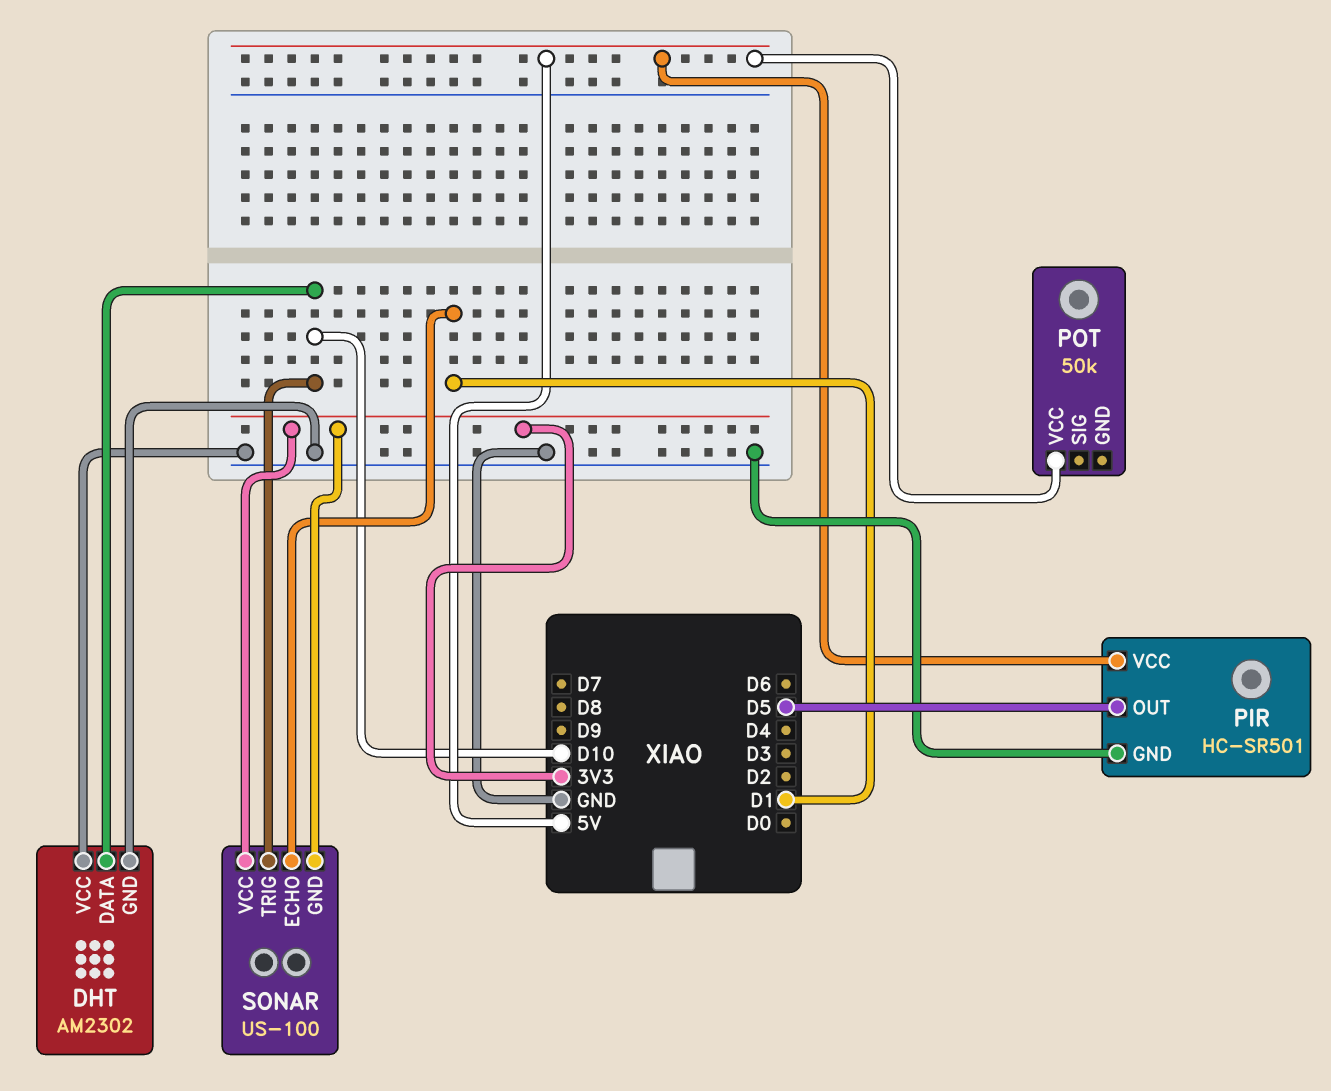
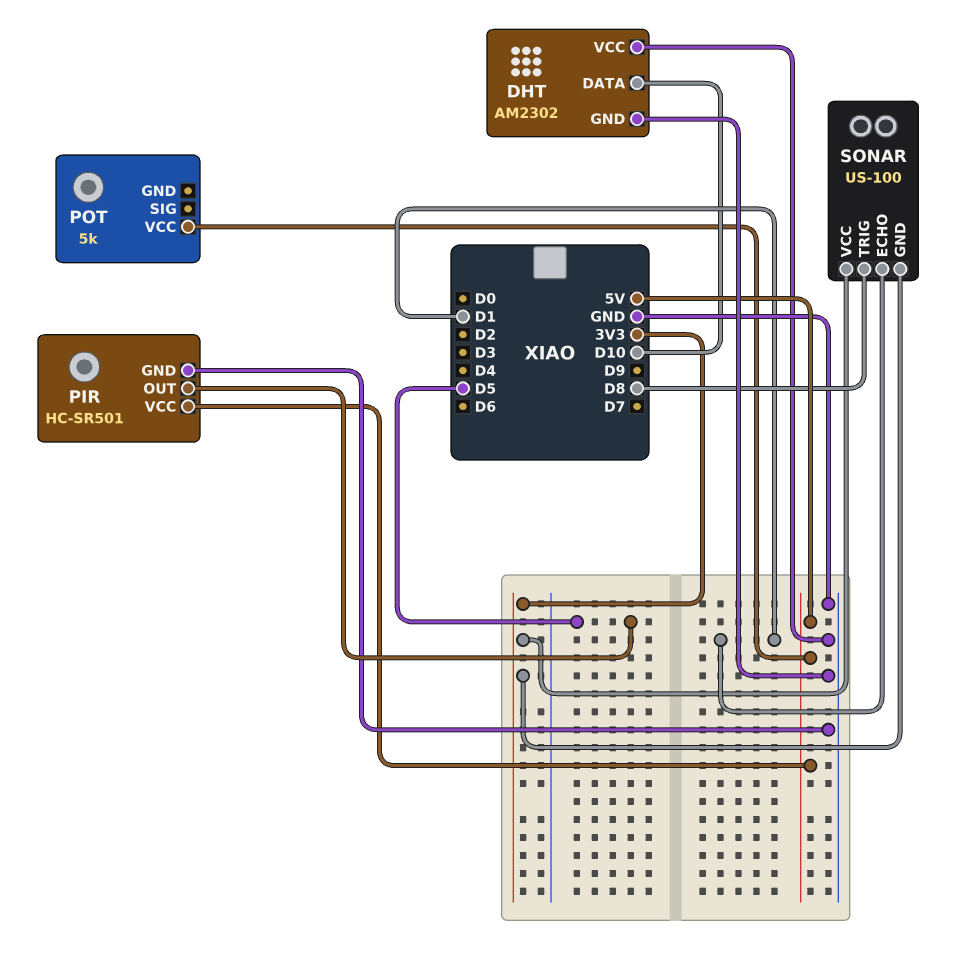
POT: 50k -> 5k
SONAR pin TRIG: D10 -> D8

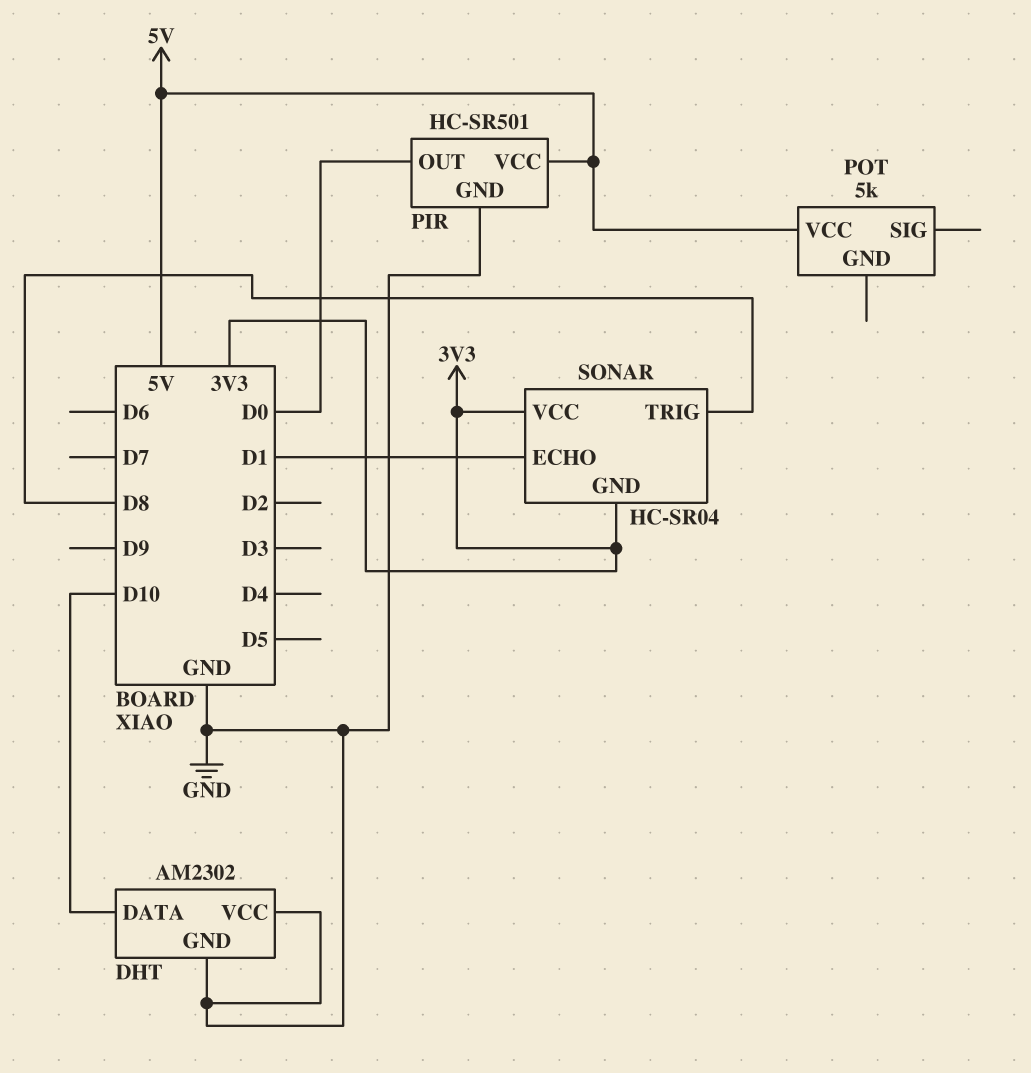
PIR pin OUT: D5 -> D0
SONAR: US-100 -> HC-SR04

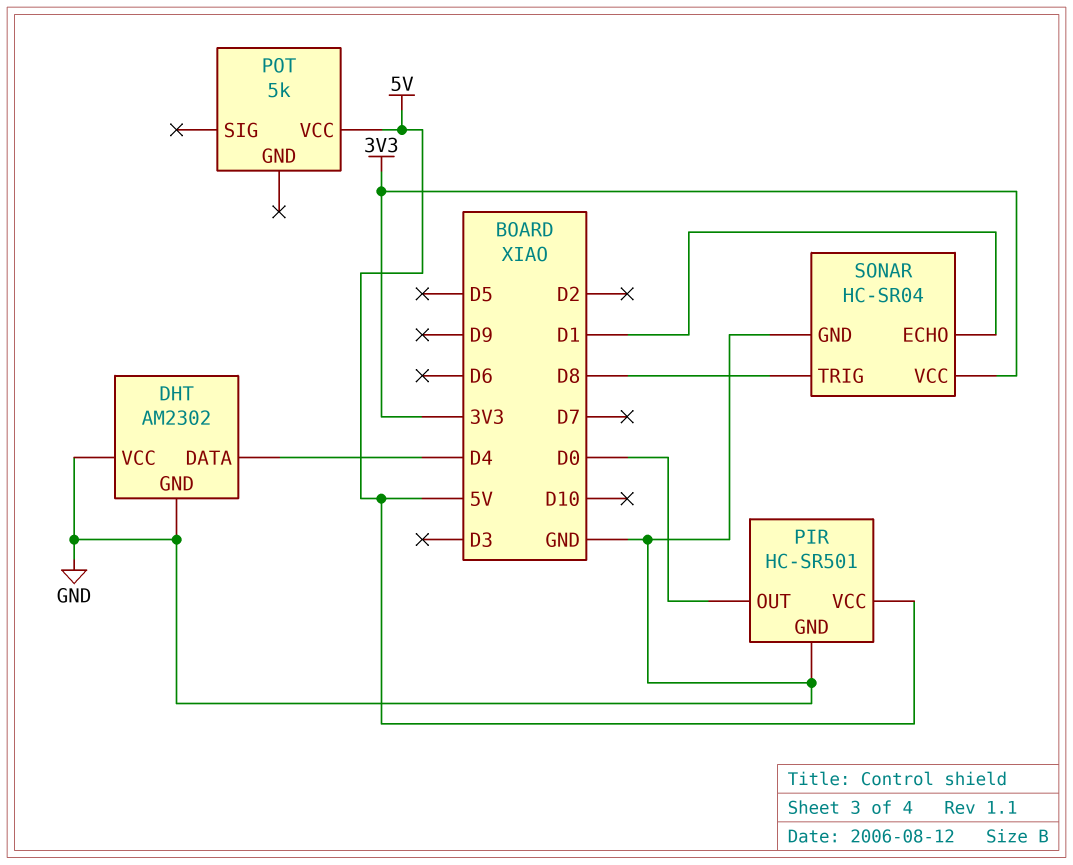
DHT pin DATA: D10 -> D4
SONAR pin GND: 3V3 -> GND

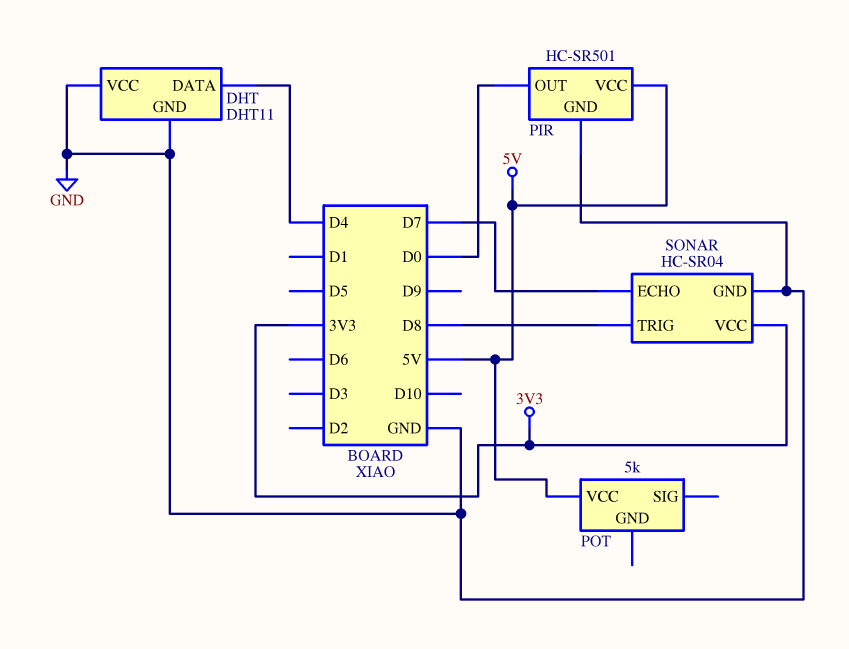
DHT: AM2302 -> DHT11
SONAR pin ECHO: D1 -> D7

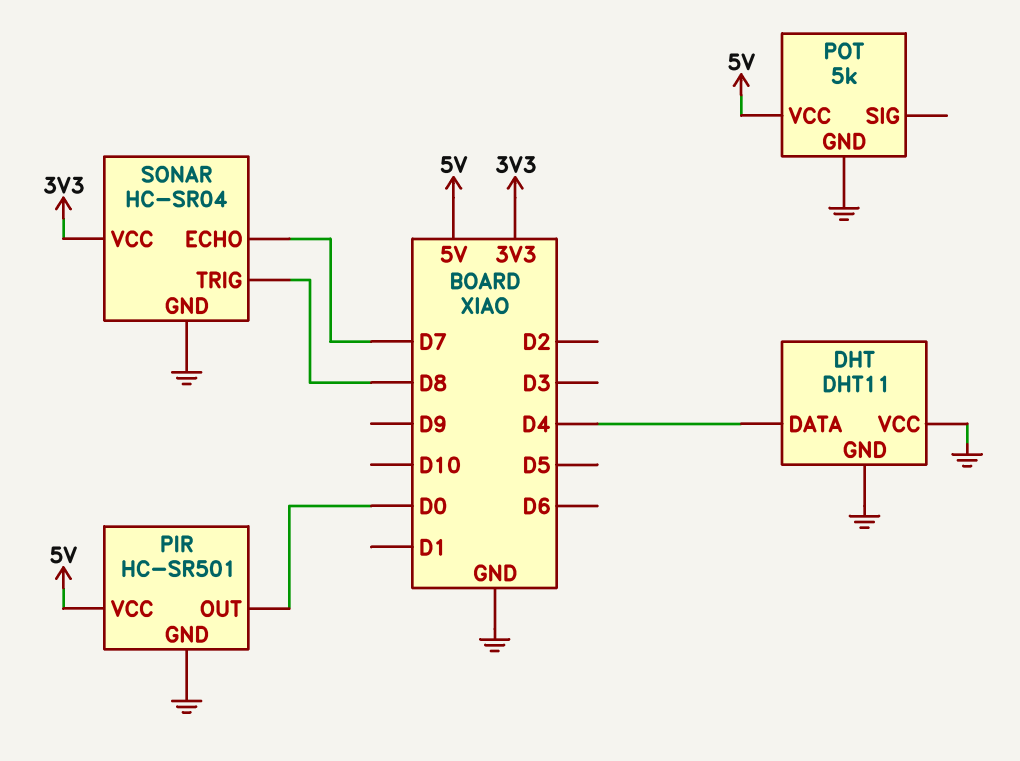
POT pin GND: none -> GND

